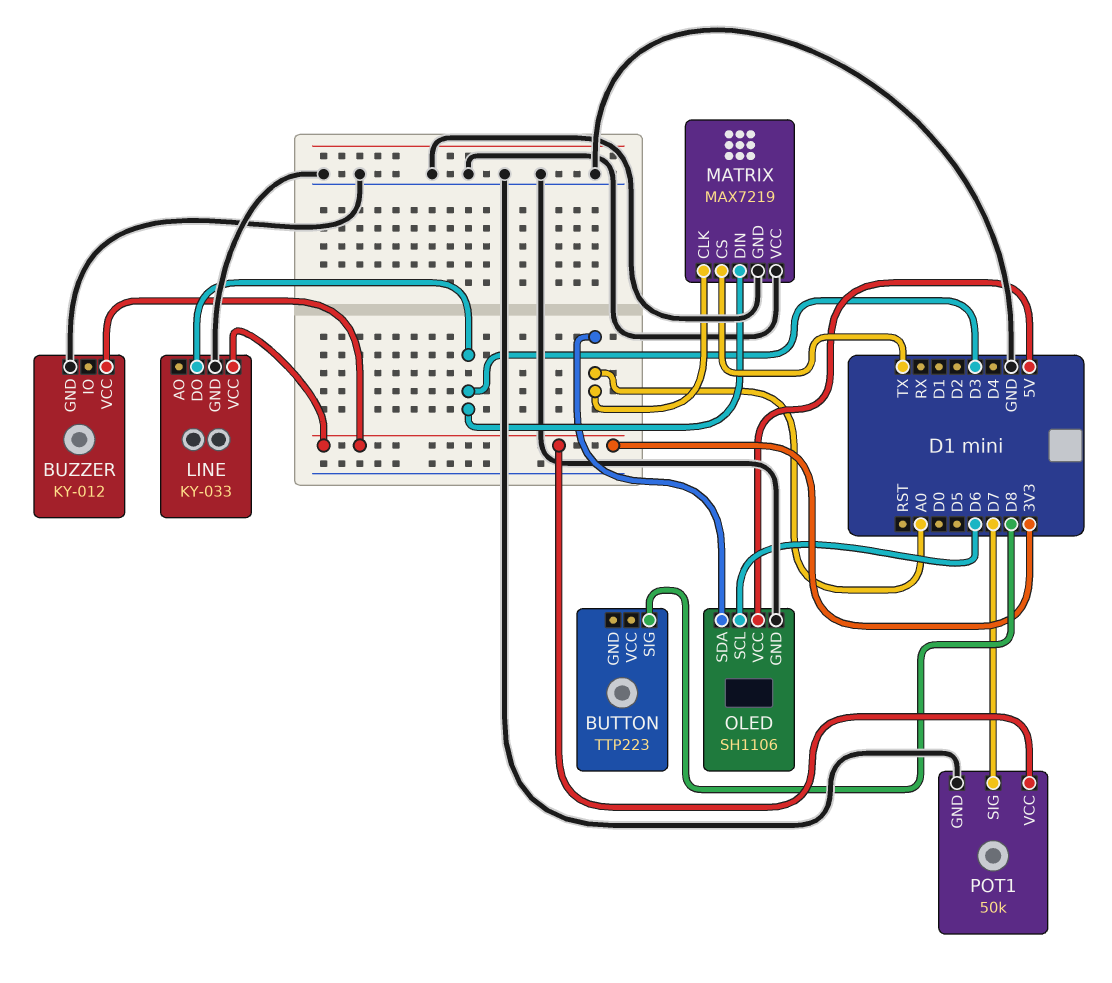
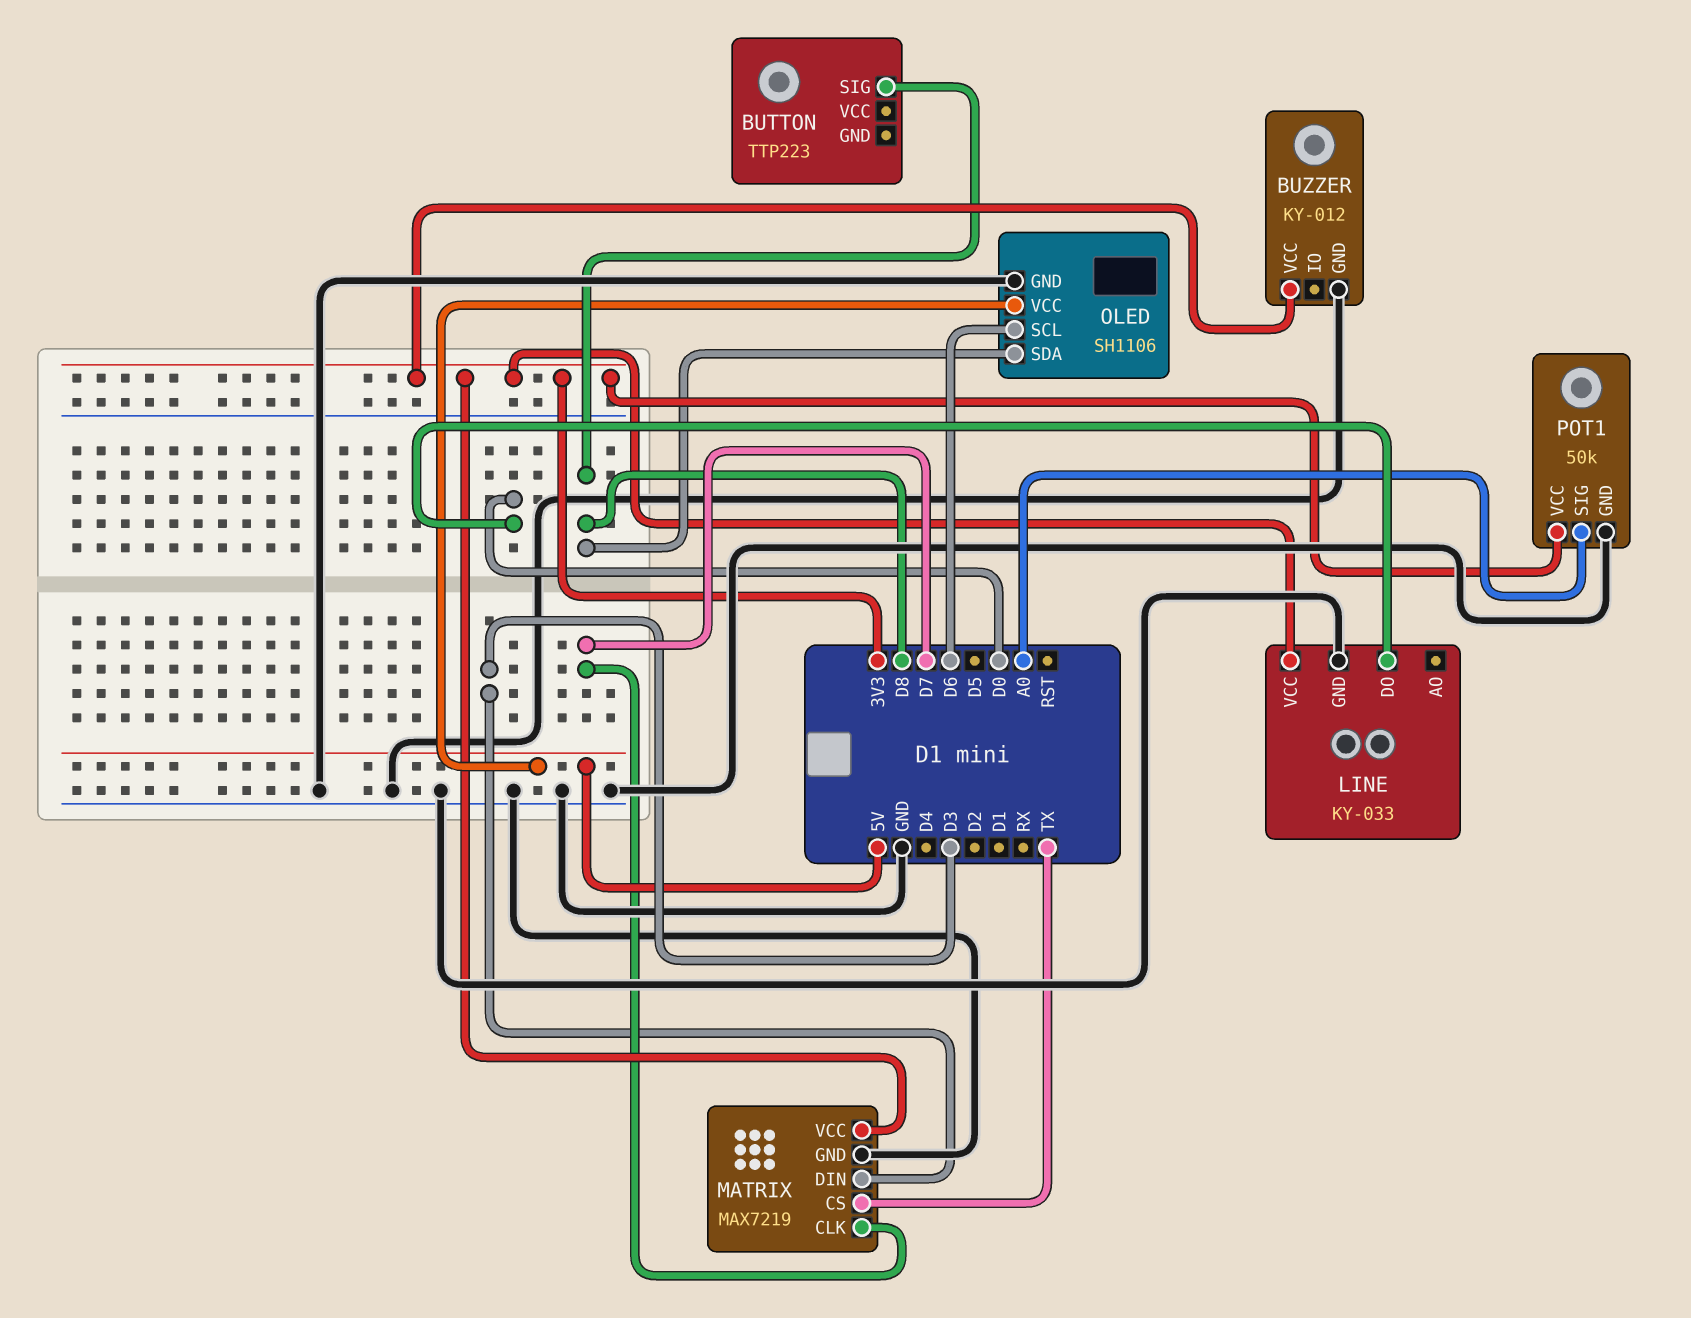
LINE pin DO: D3 -> D0
MATRIX pin CLK: A0 -> D7
MATRIX pin VCC: GND -> 3V3
OLED pin SDA: A0 -> D8
POT1 pin SIG: D7 -> A0

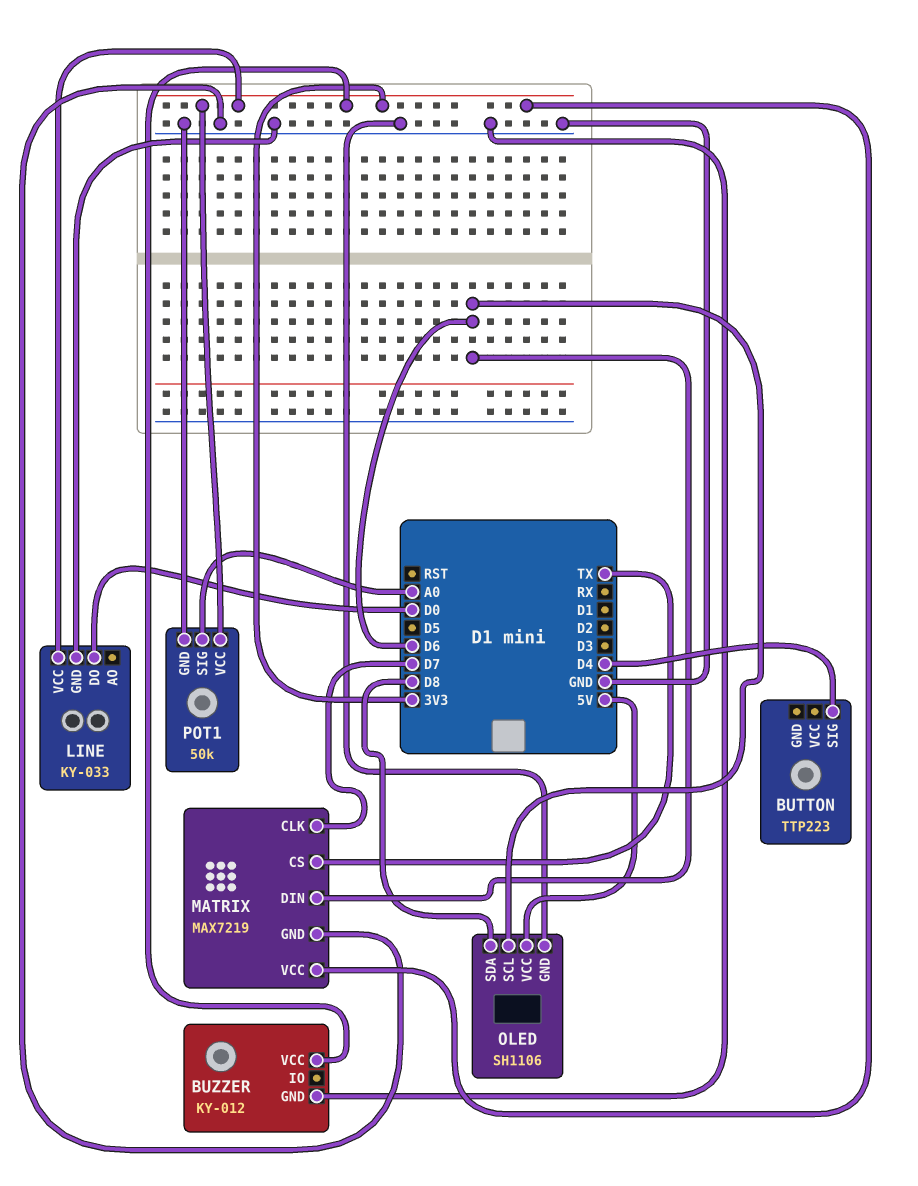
BUTTON pin SIG: D8 -> D4
MATRIX pin DIN: D3 -> D6

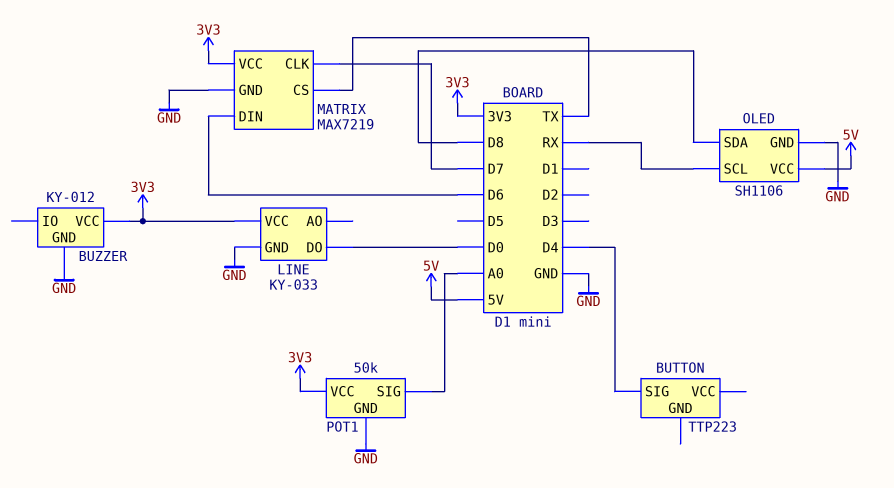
OLED pin SCL: D6 -> RX

